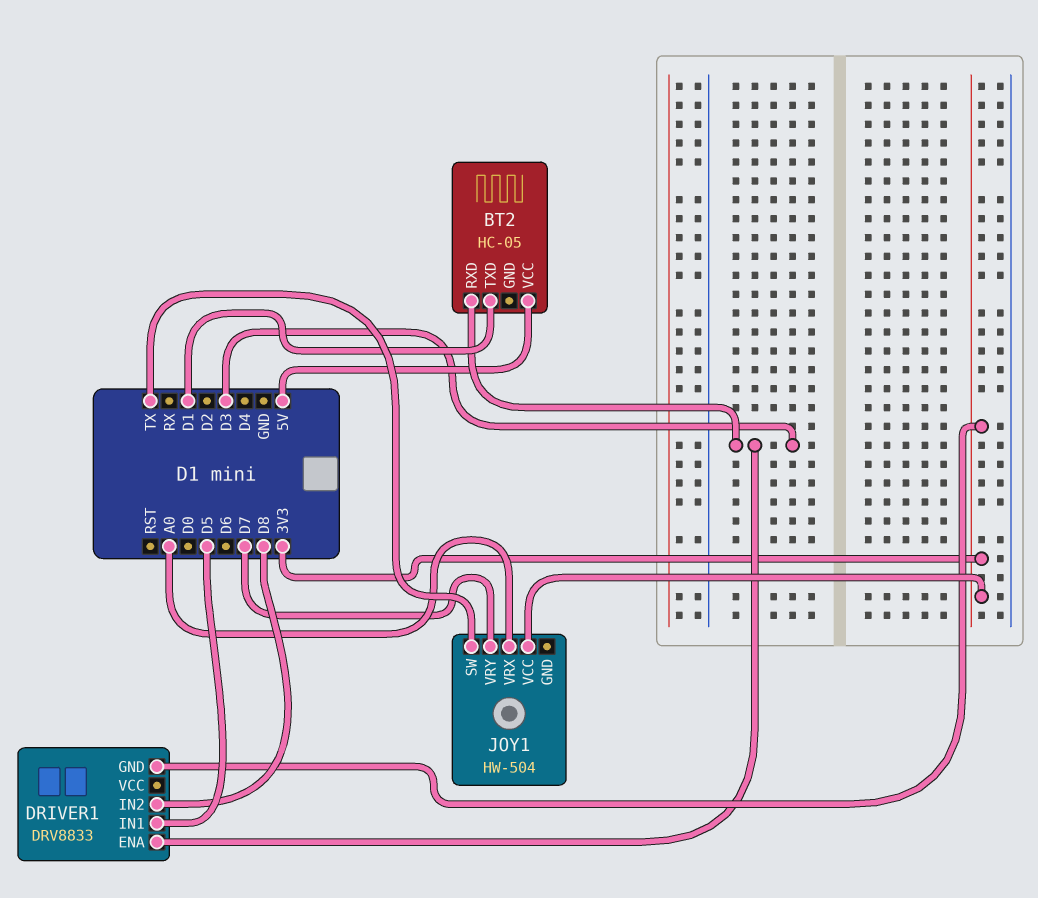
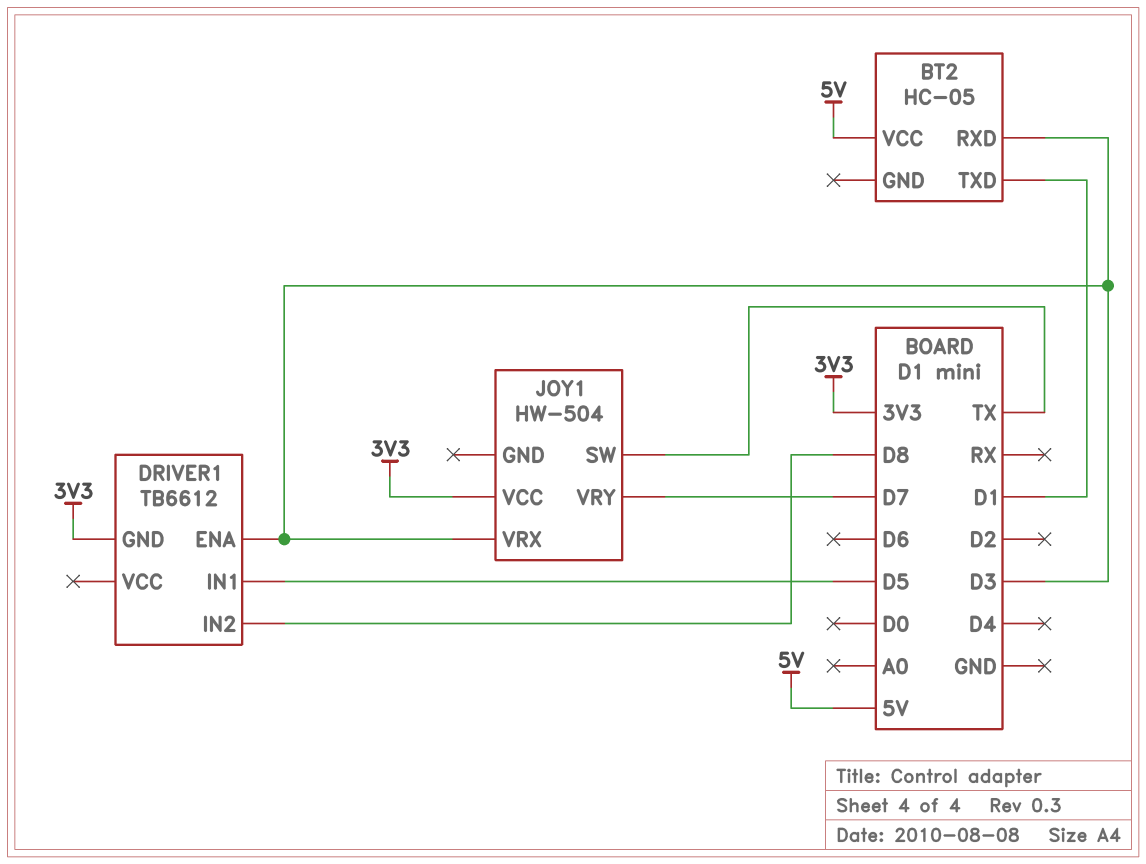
DRIVER1: DRV8833 -> TB6612
JOY1 pin VRX: A0 -> D3

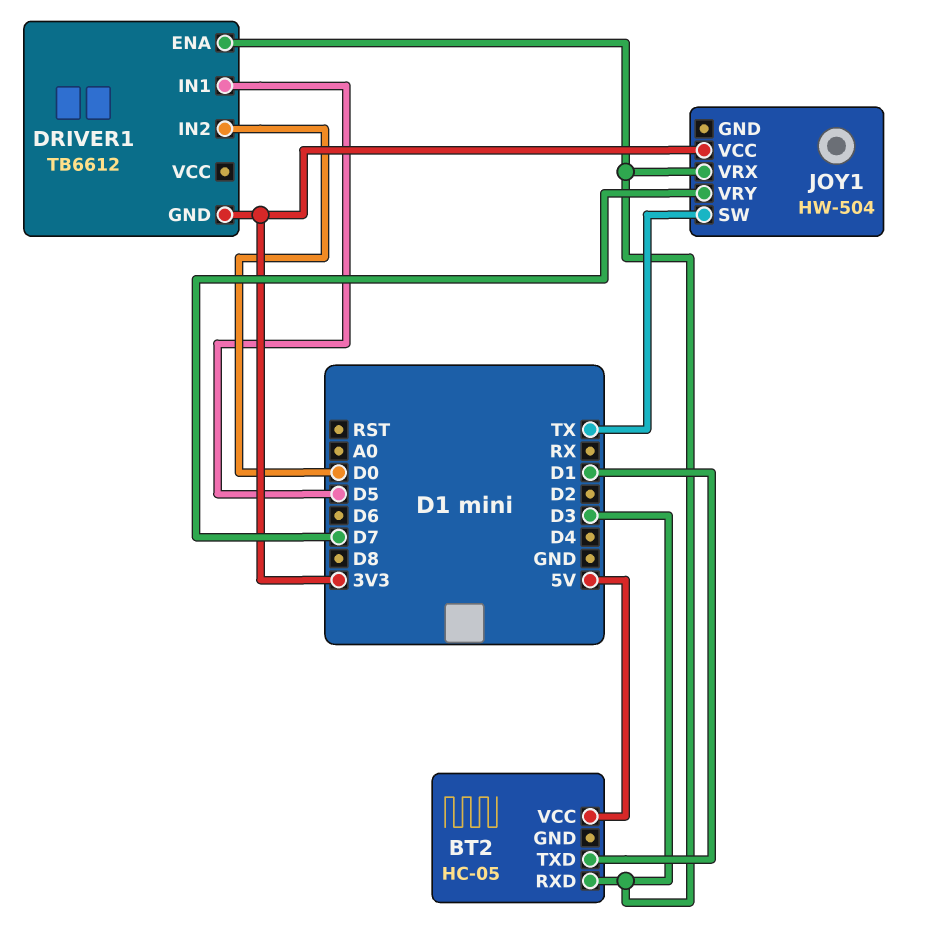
DRIVER1 pin IN2: D8 -> D0

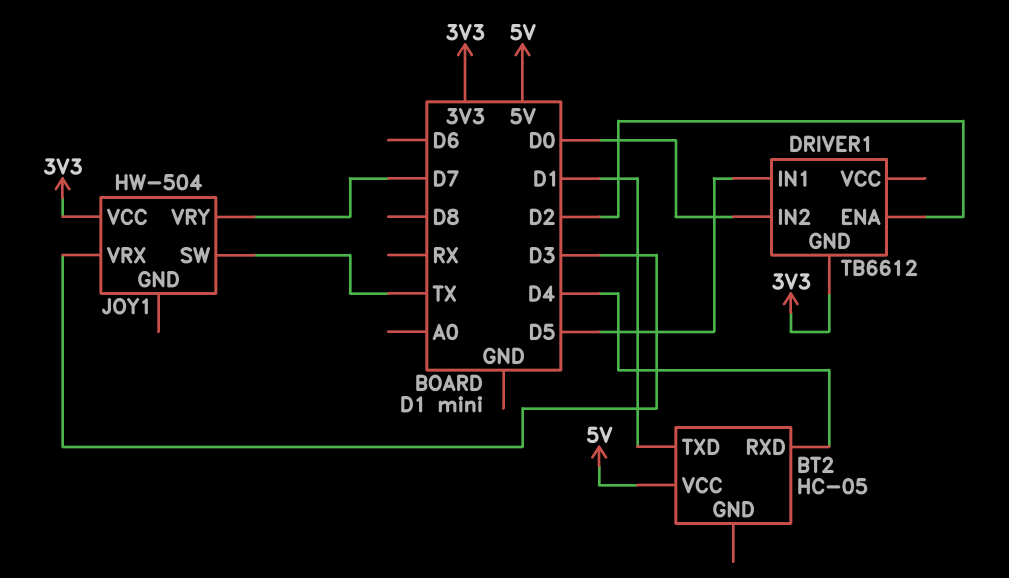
BT2 pin RXD: D3 -> D4
DRIVER1 pin ENA: D3 -> D2

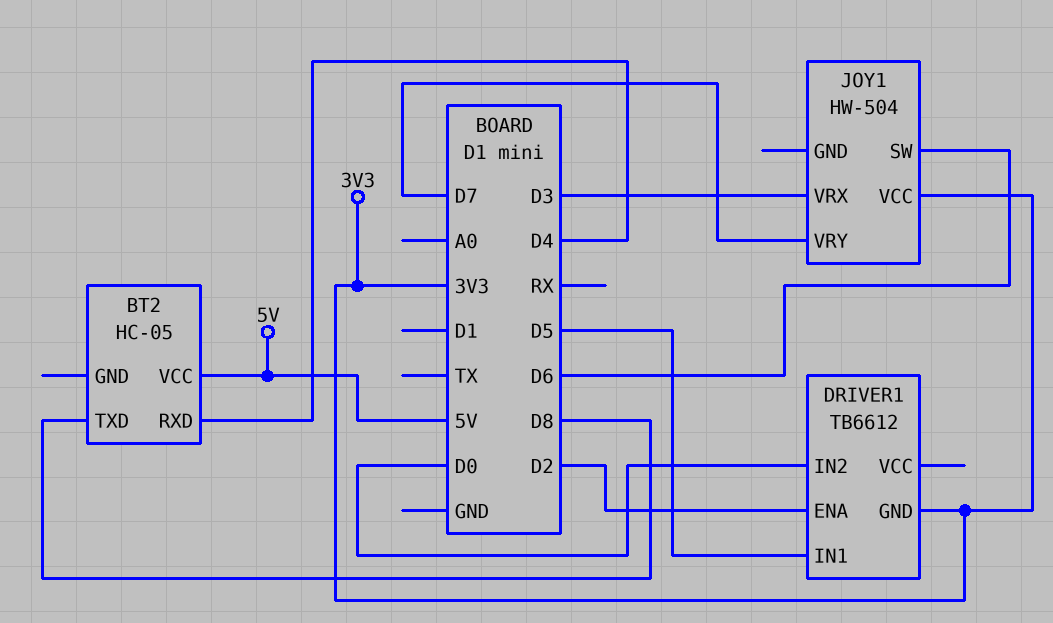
BT2 pin TXD: D1 -> D8
JOY1 pin SW: TX -> D6

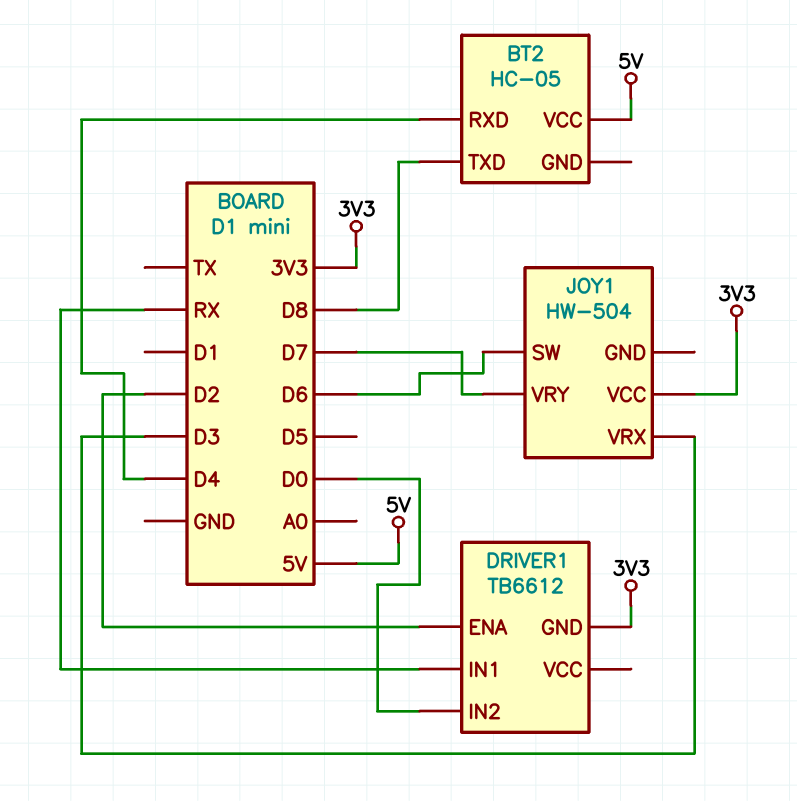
DRIVER1 pin IN1: D5 -> RX

